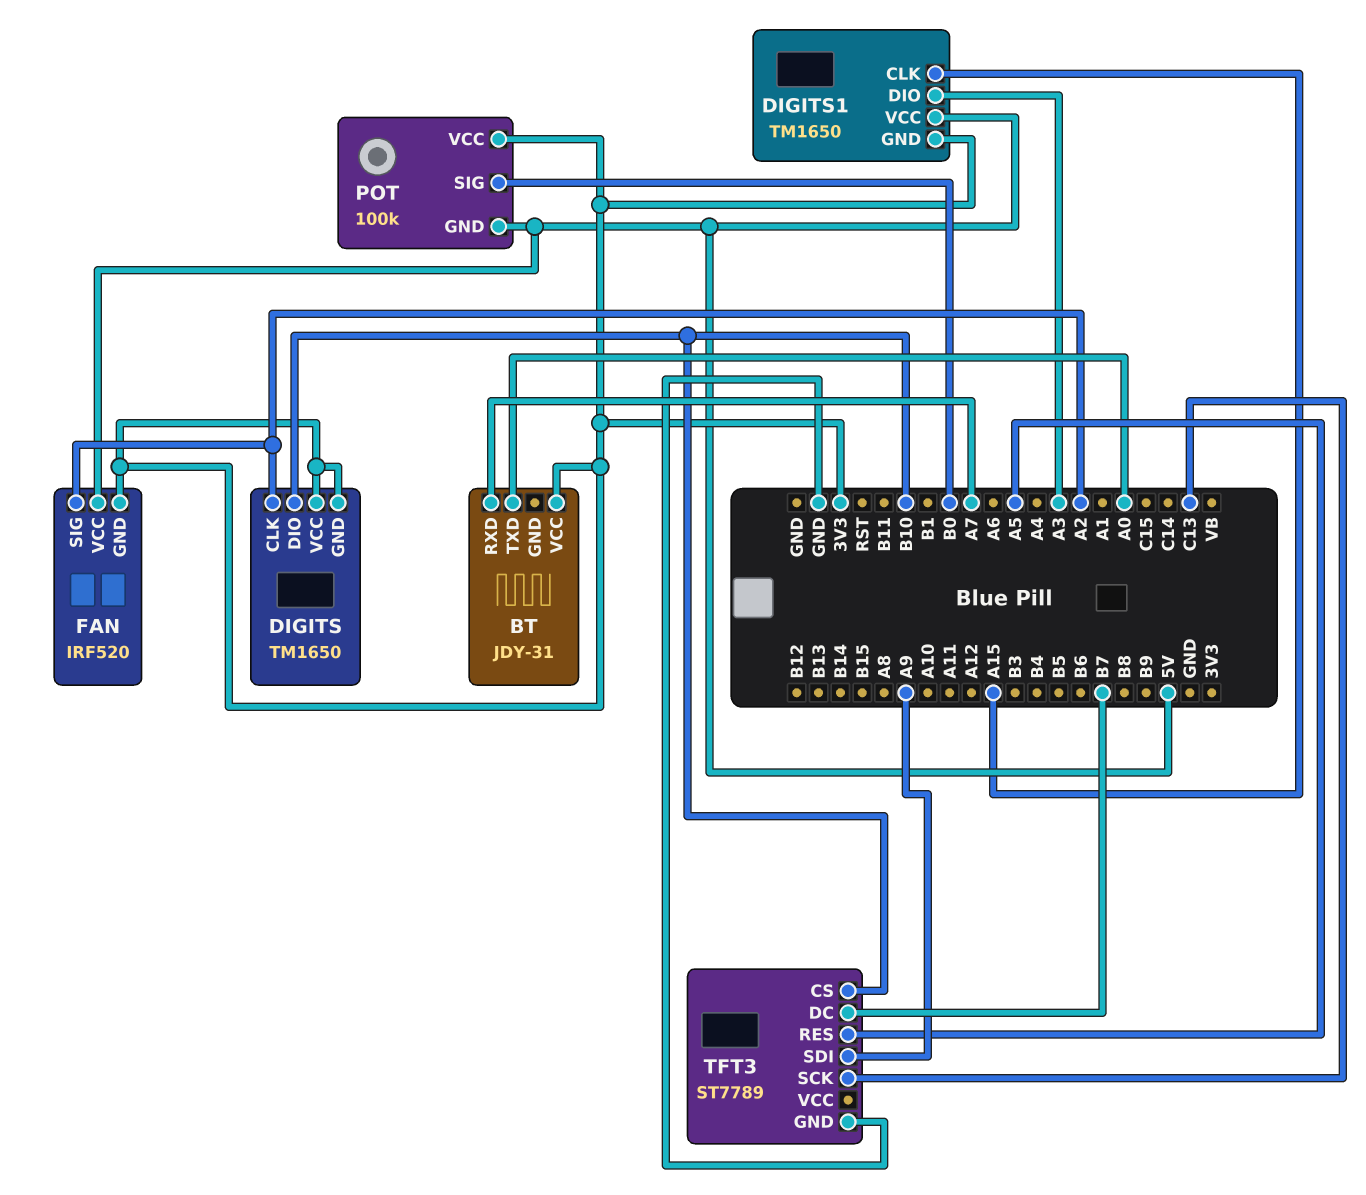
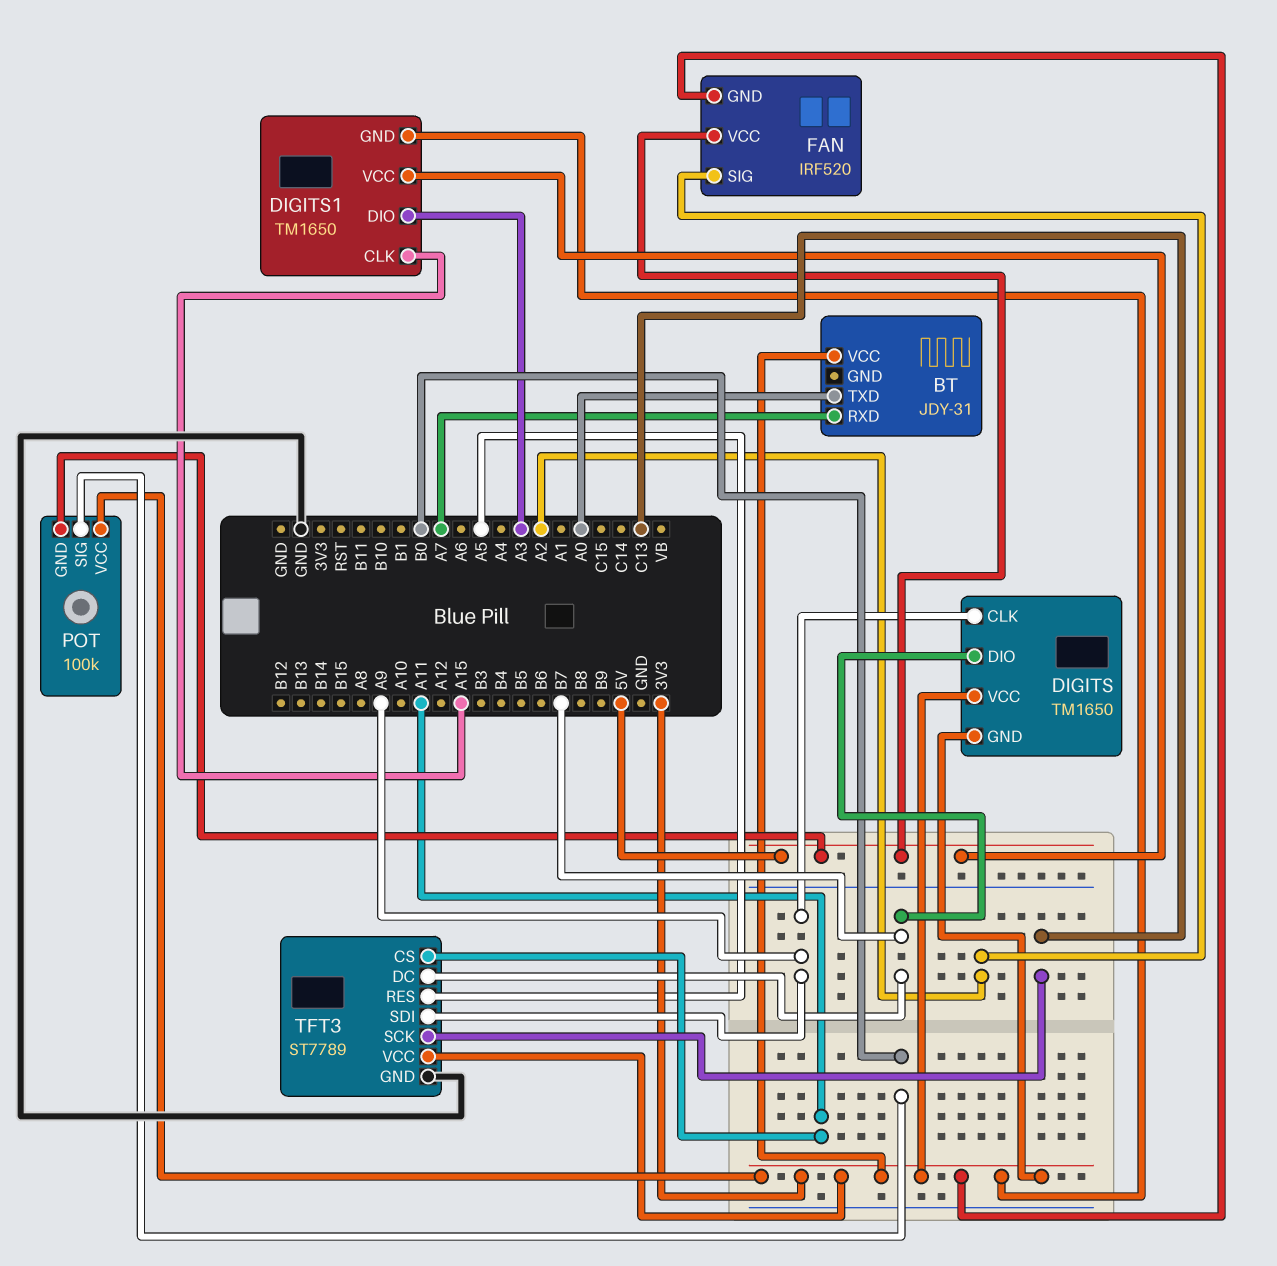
DIGITS pin CLK: A2 -> A9
DIGITS pin DIO: B10 -> B7
TFT3 pin CS: B10 -> A11
TFT3 pin VCC: none -> 3V3

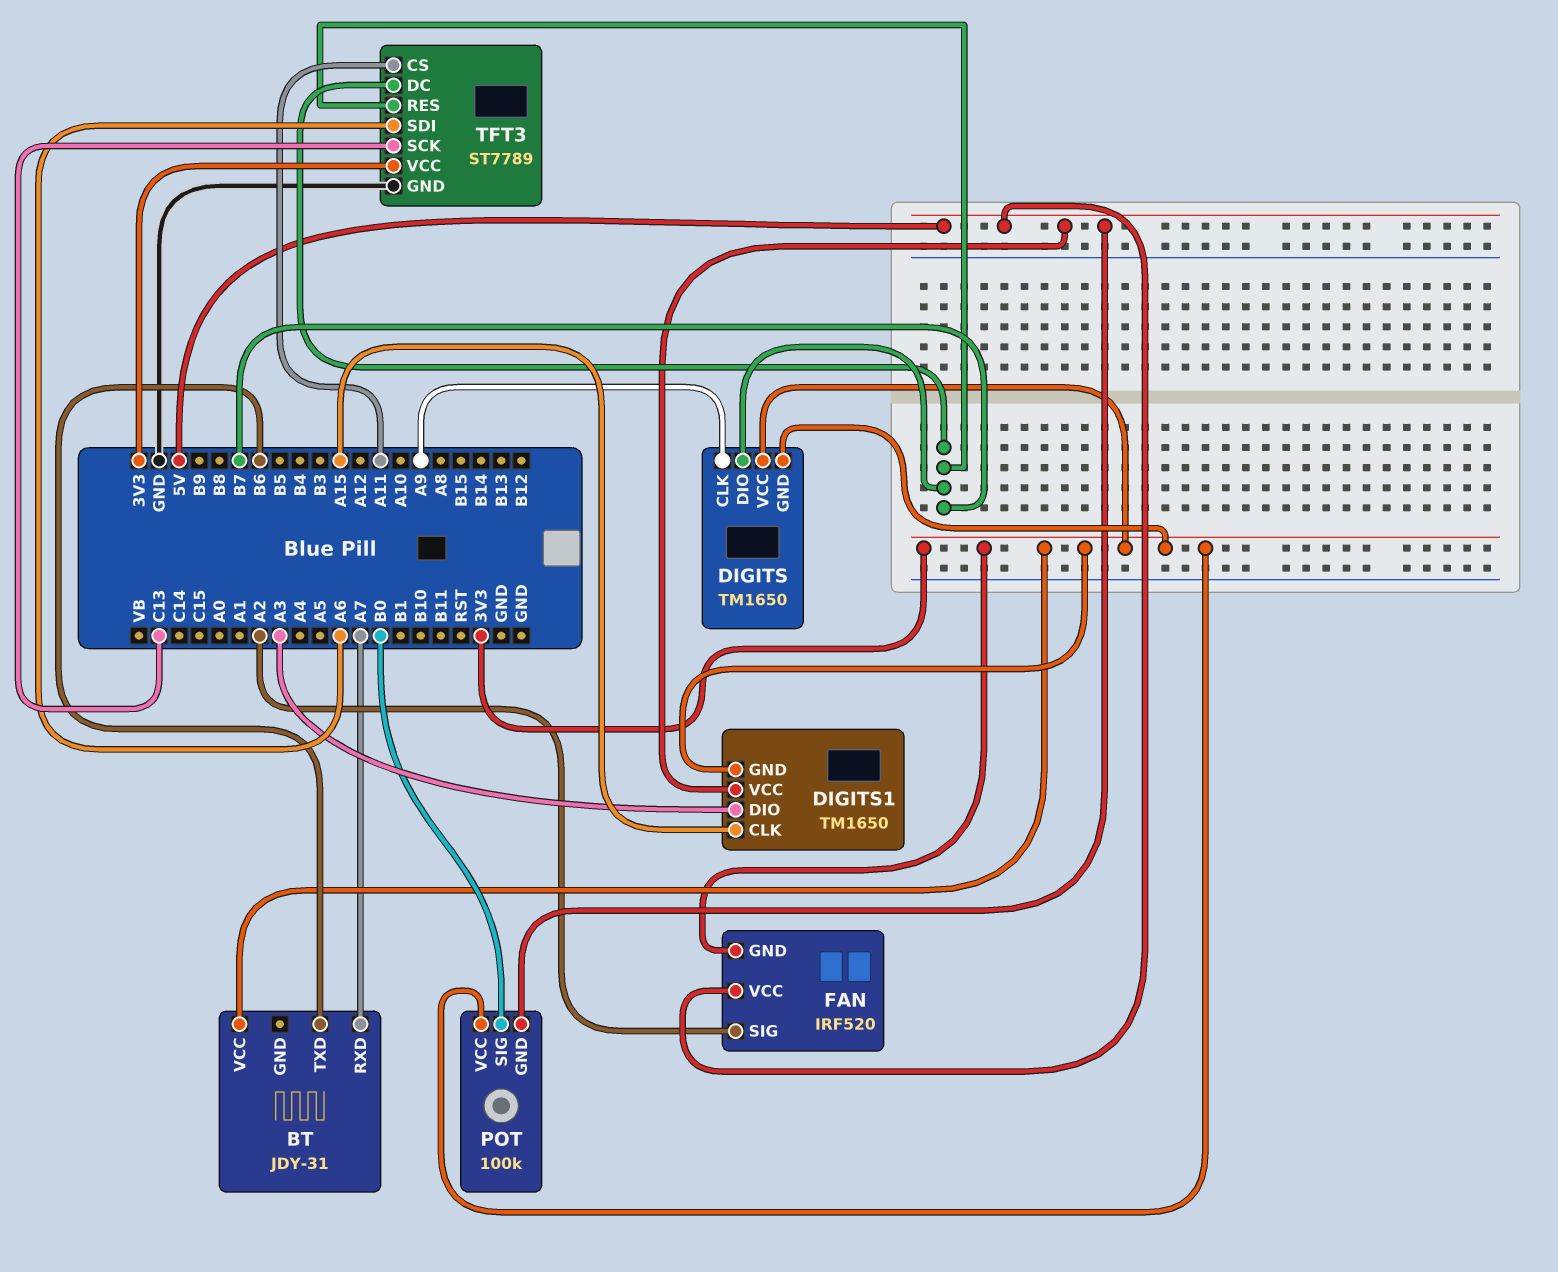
BT pin TXD: A0 -> B6
TFT3 pin RES: A5 -> B7
TFT3 pin SDI: A9 -> A6

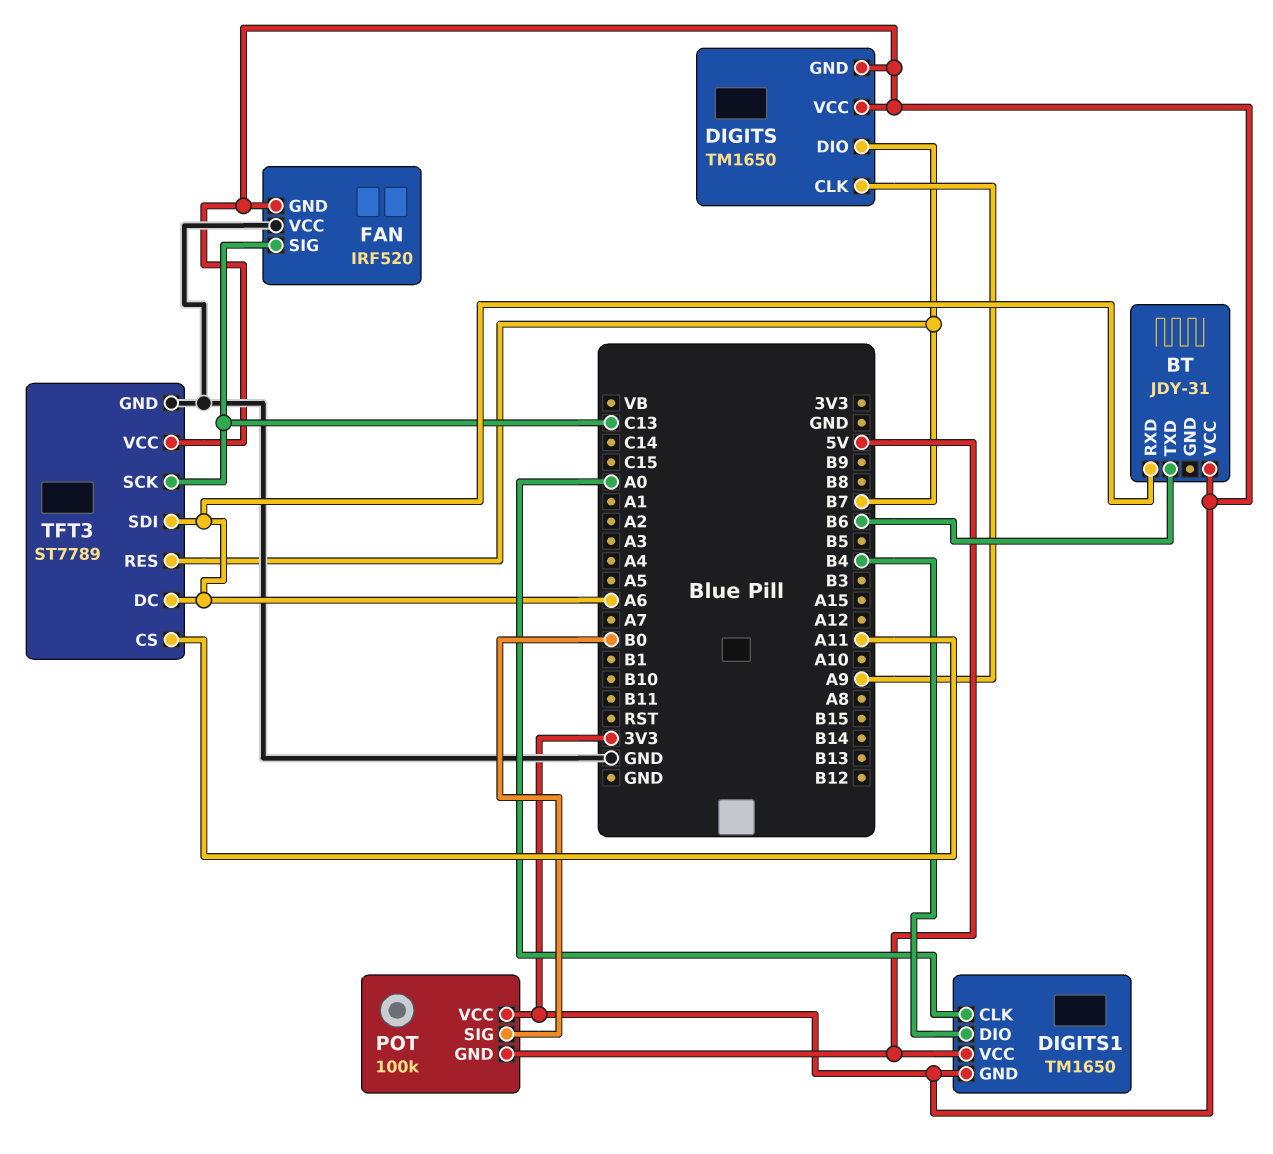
BT pin RXD: A7 -> A6
DIGITS1 pin CLK: A15 -> A0
DIGITS1 pin DIO: A3 -> B4
FAN pin SIG: A2 -> C13
FAN pin VCC: 5V -> GND
TFT3 pin DC: B7 -> A6

